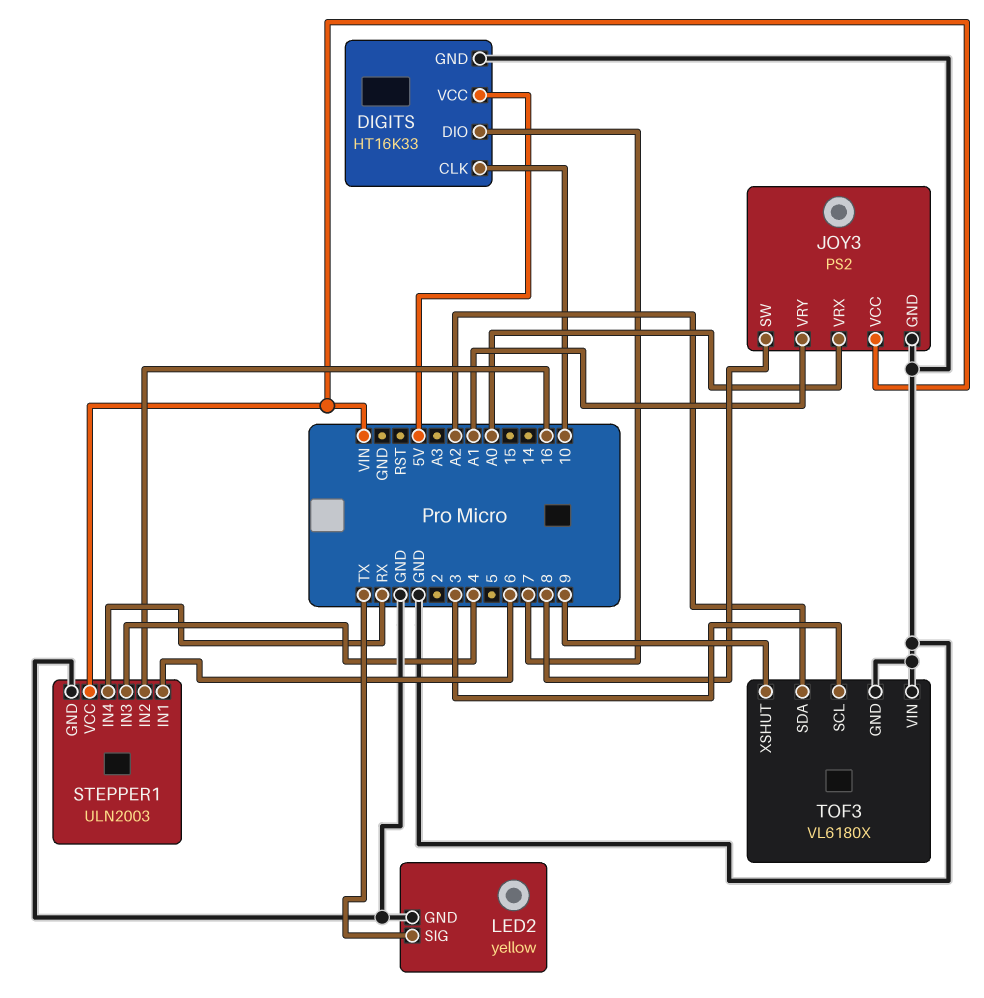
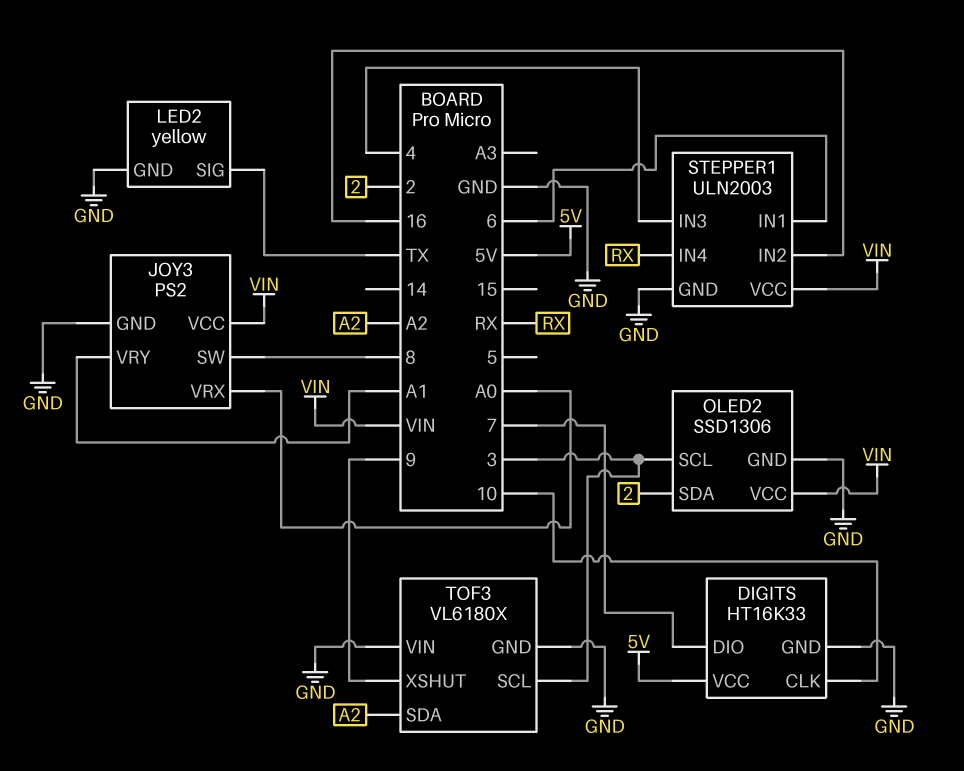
OLED2: none -> SSD1306
OLED2 pin GND: none -> GND
OLED2 pin SCL: none -> 3
OLED2 pin SDA: none -> 2
OLED2 pin VCC: none -> VIN

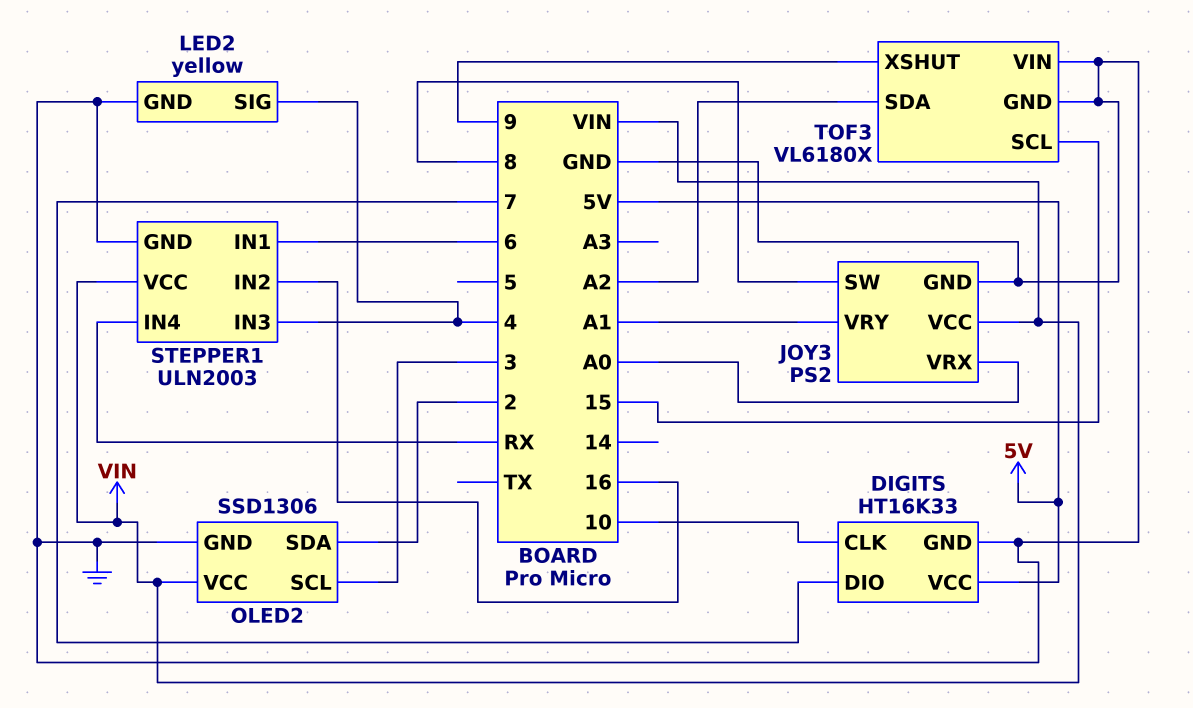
LED2 pin SIG: TX -> 4
TOF3 pin SCL: 3 -> 15

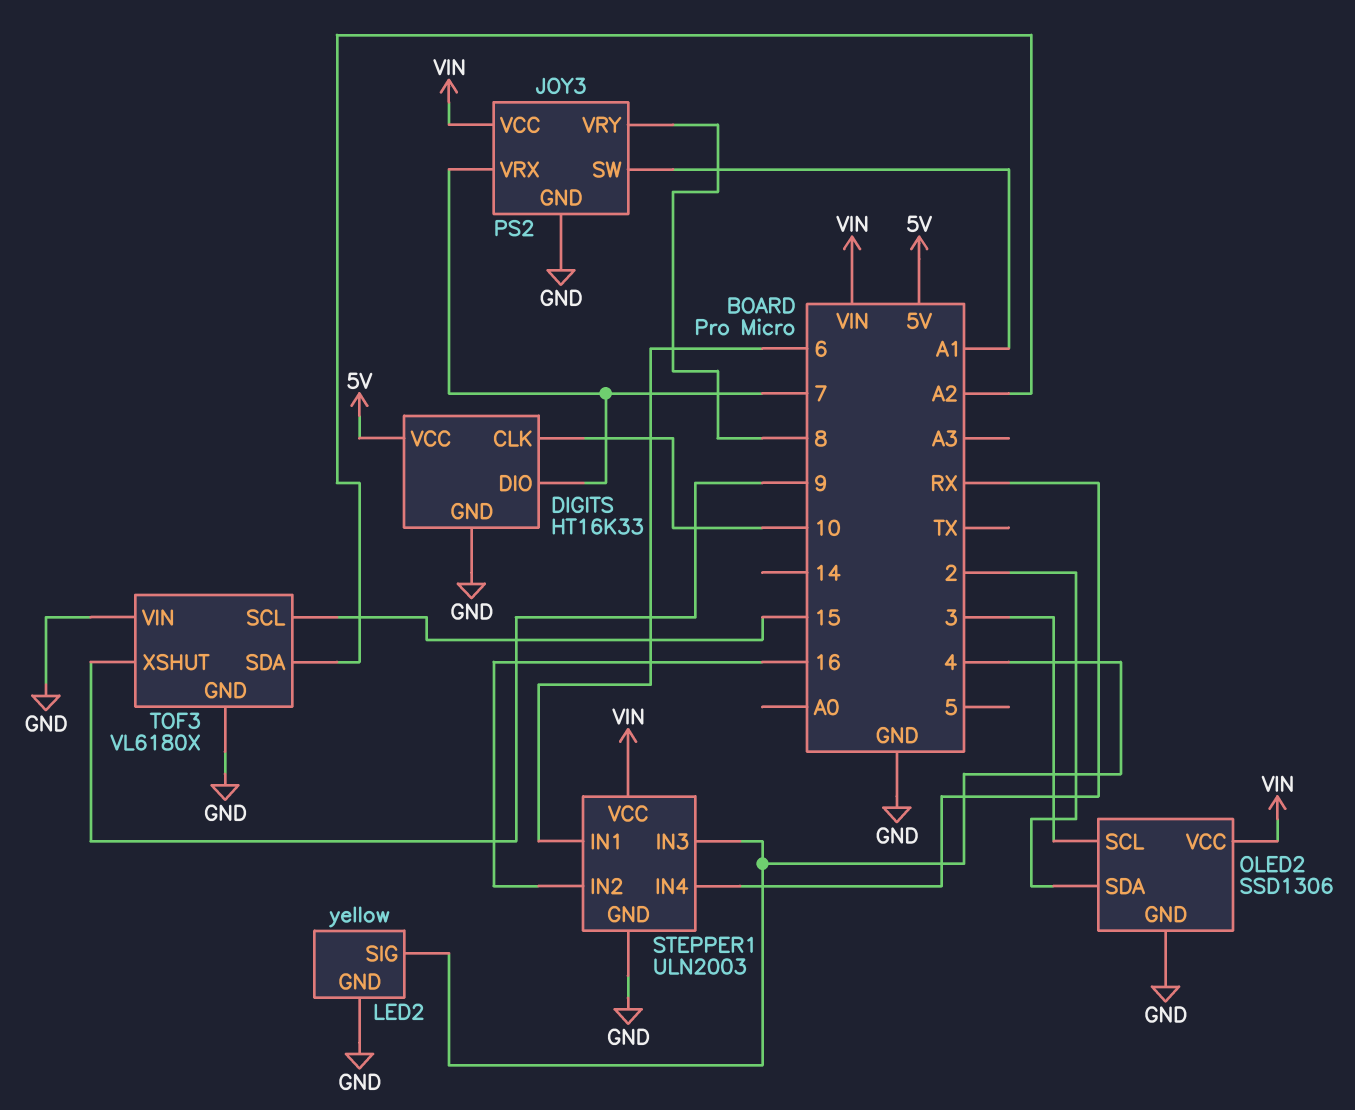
JOY3 pin SW: 8 -> A1
JOY3 pin VRX: A0 -> 7
JOY3 pin VRY: A1 -> 8

